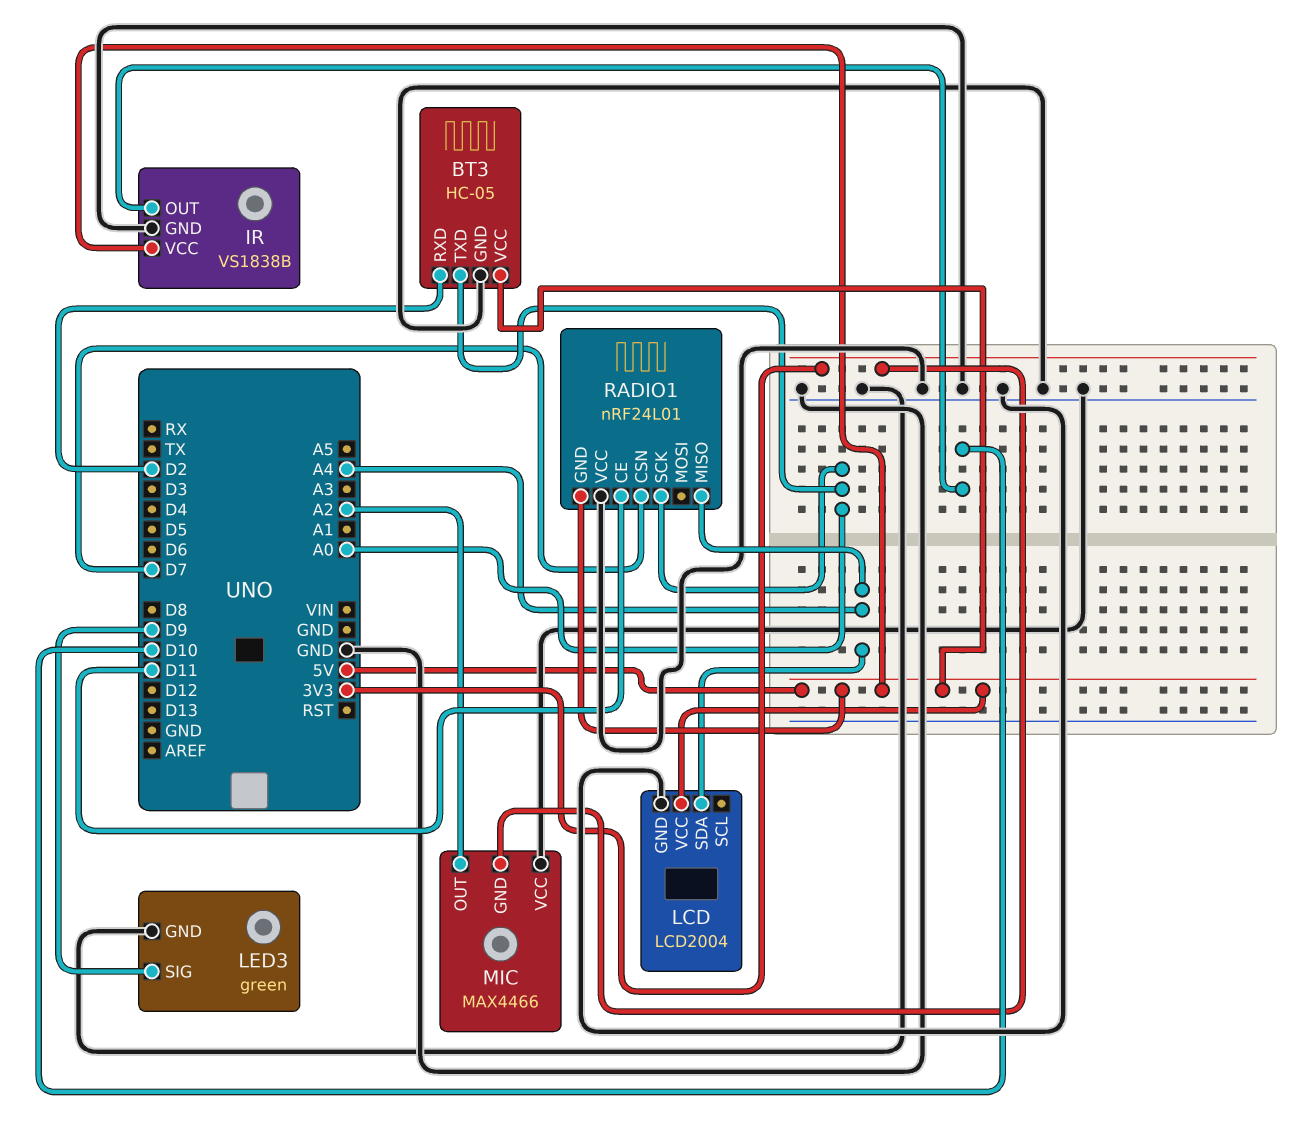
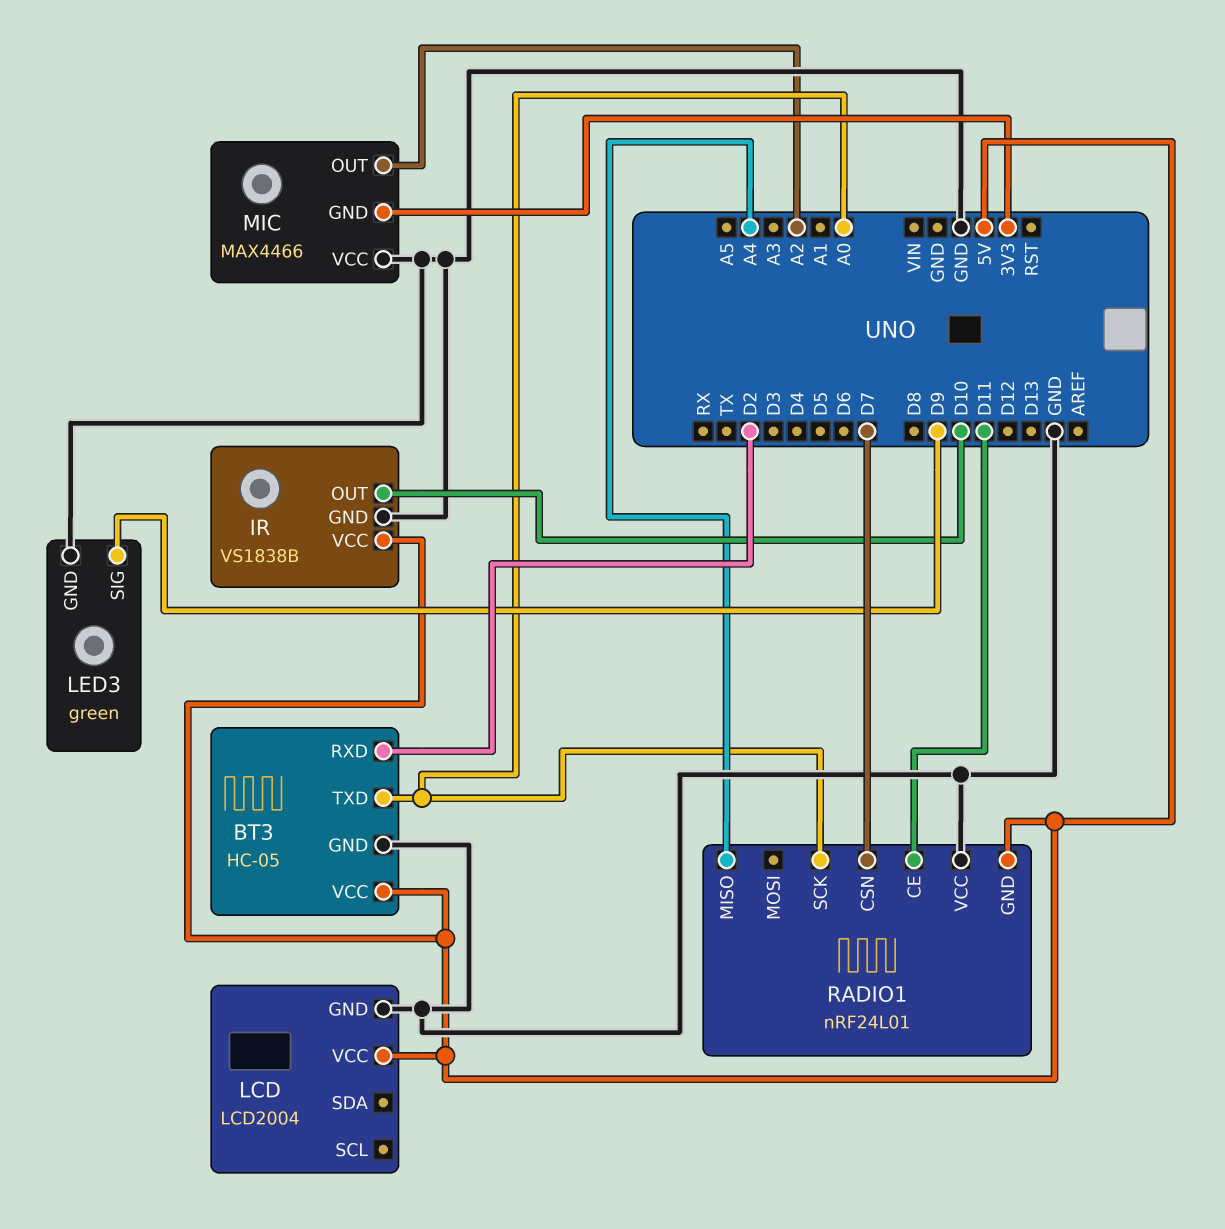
LCD pin SDA: A4 -> none

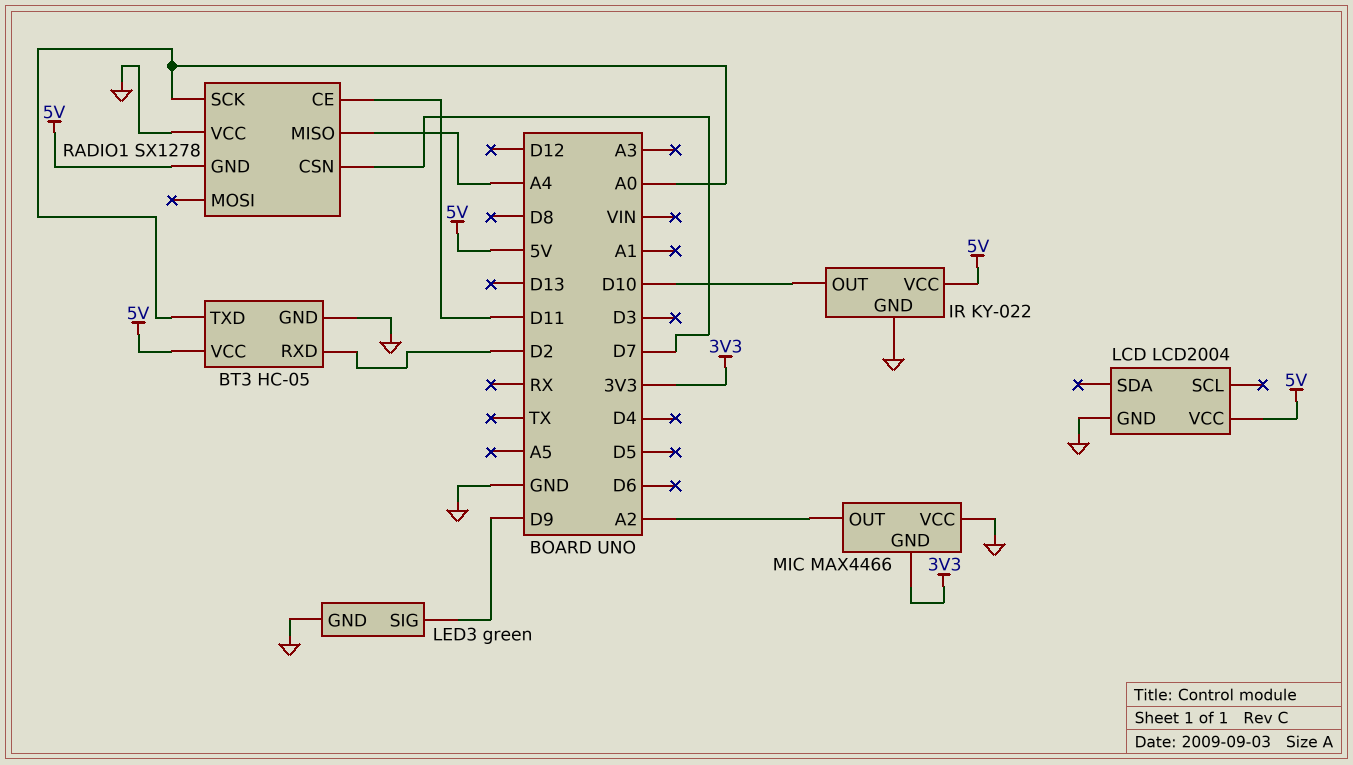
IR: VS1838B -> KY-022
RADIO1: nRF24L01 -> SX1278

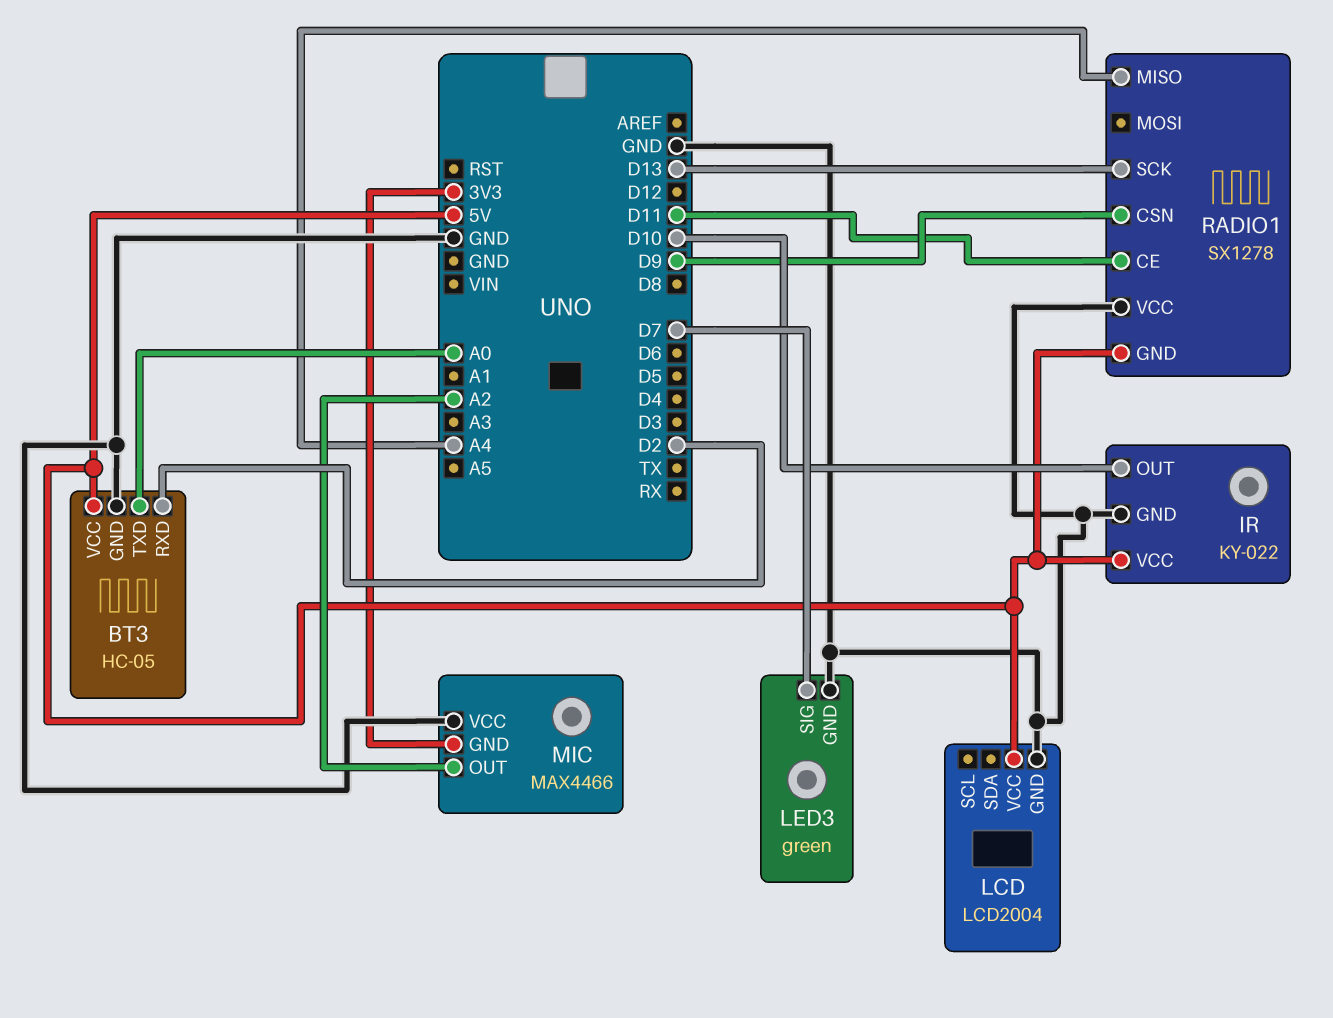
LED3 pin SIG: D9 -> D7
RADIO1 pin CSN: D7 -> D9
RADIO1 pin SCK: A0 -> D13

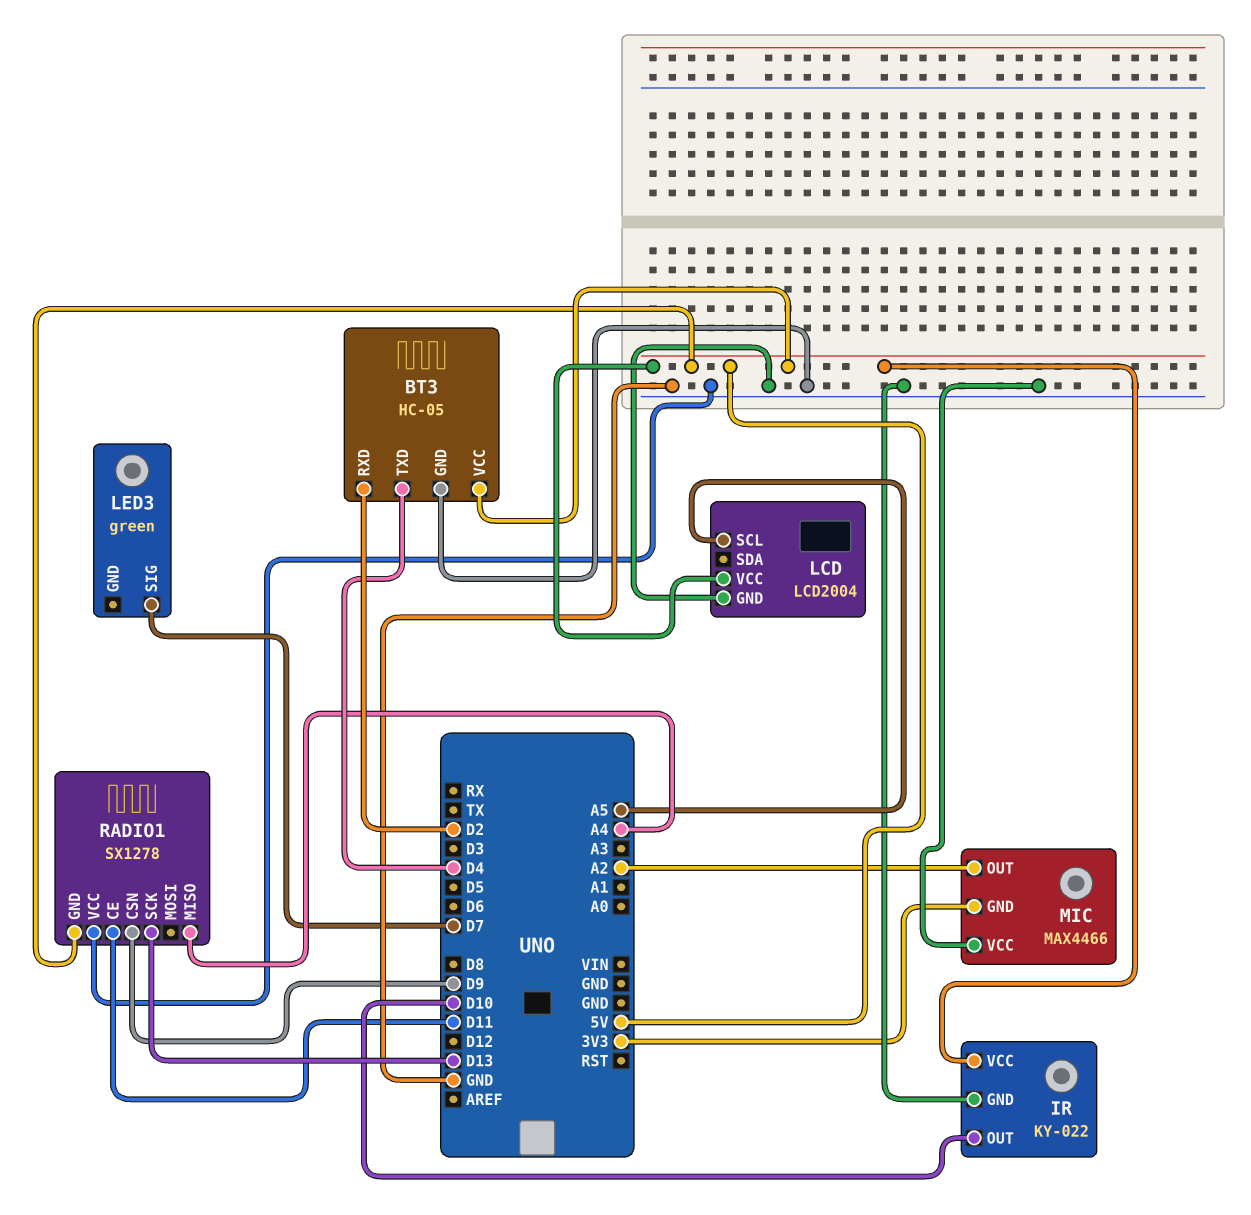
BT3 pin TXD: A0 -> D4
LCD pin SCL: none -> A5
LED3 pin GND: GND -> none

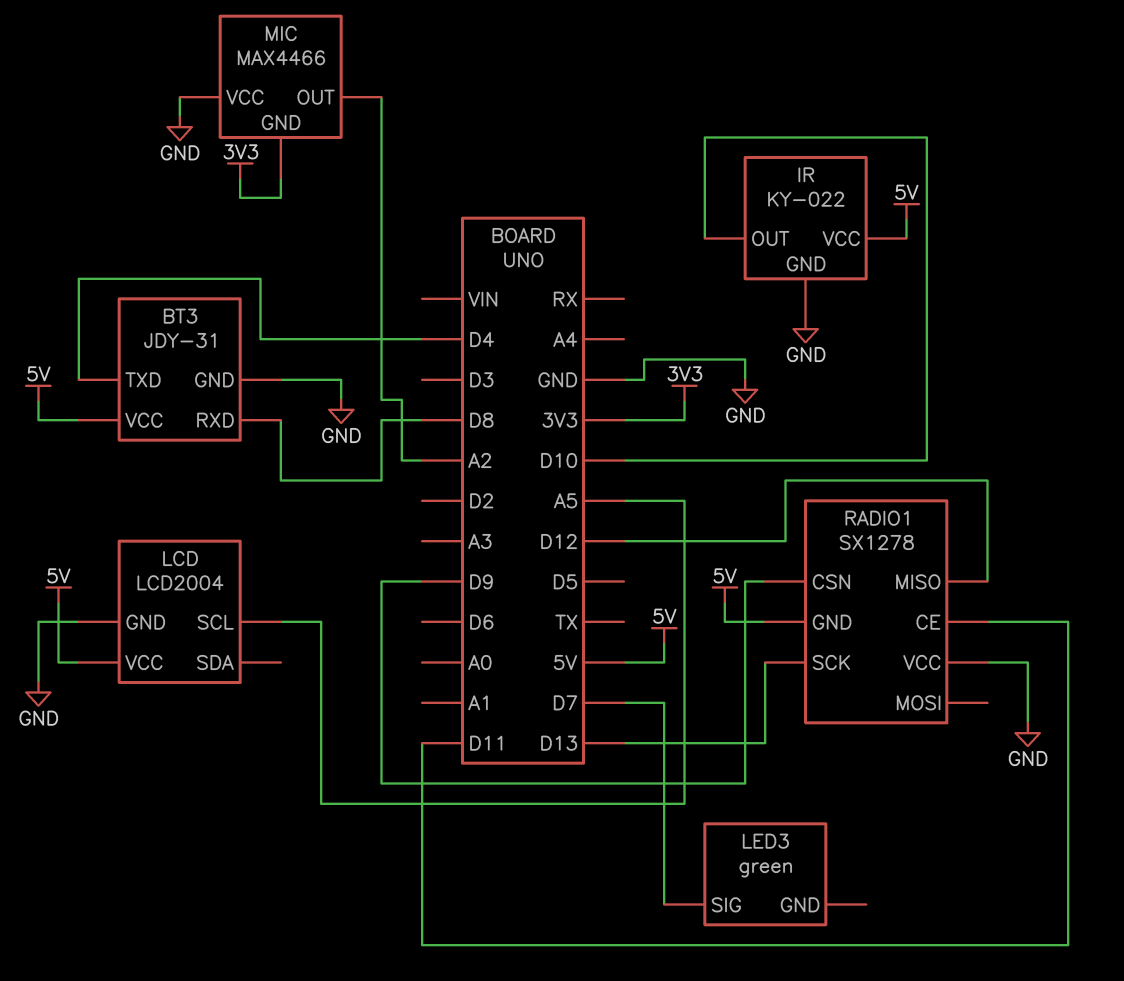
BT3: HC-05 -> JDY-31
BT3 pin RXD: D2 -> D8
RADIO1 pin MISO: A4 -> D12

